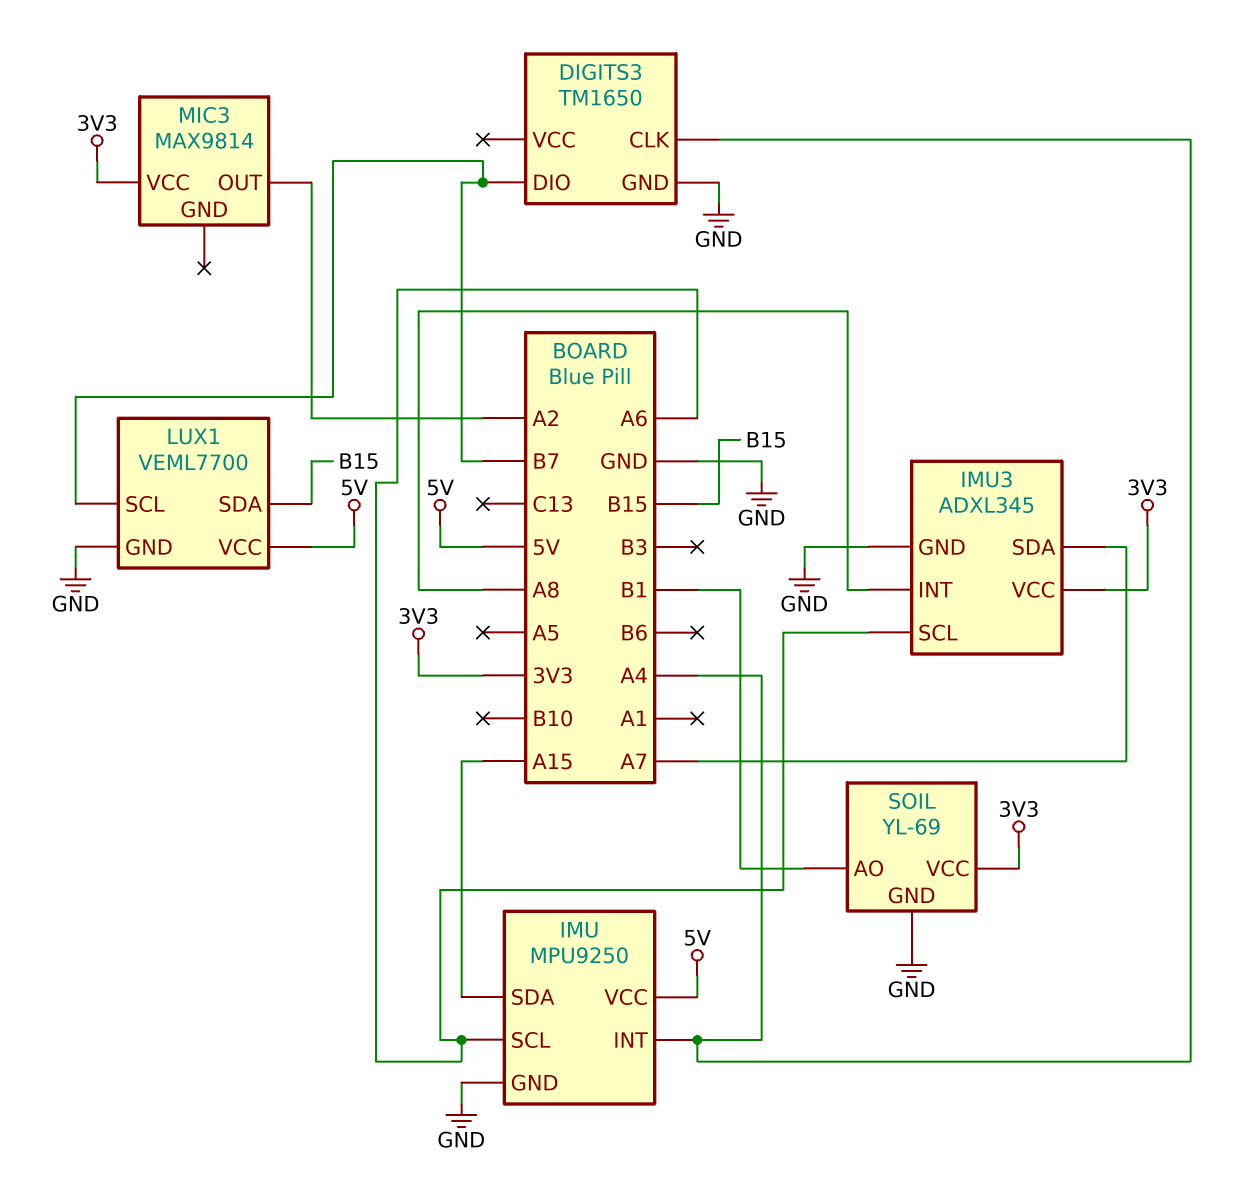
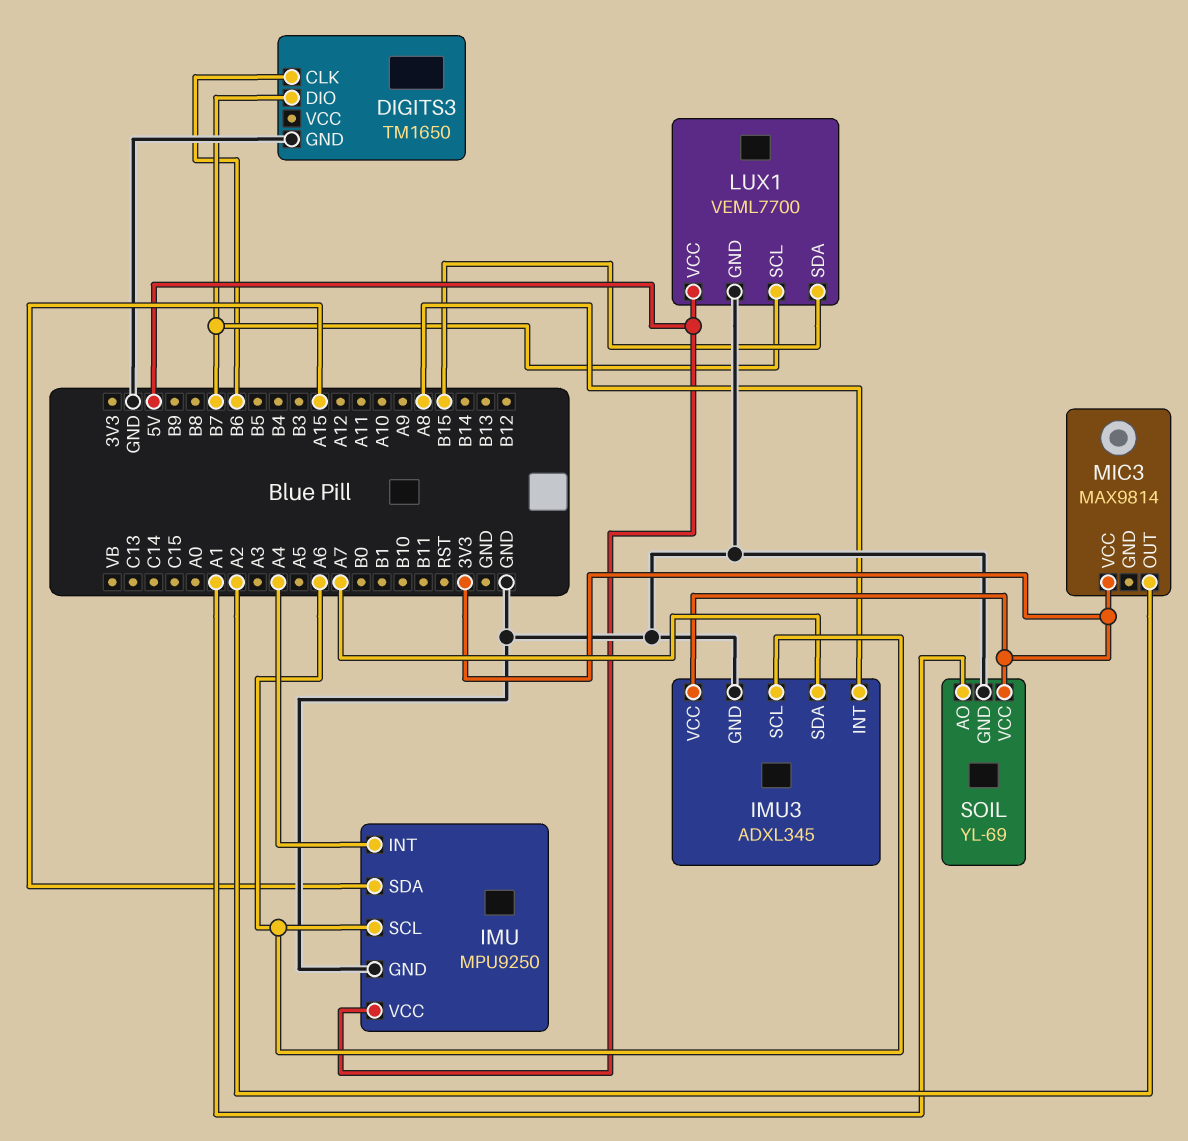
DIGITS3 pin CLK: A4 -> B6
SOIL pin AO: B1 -> A1

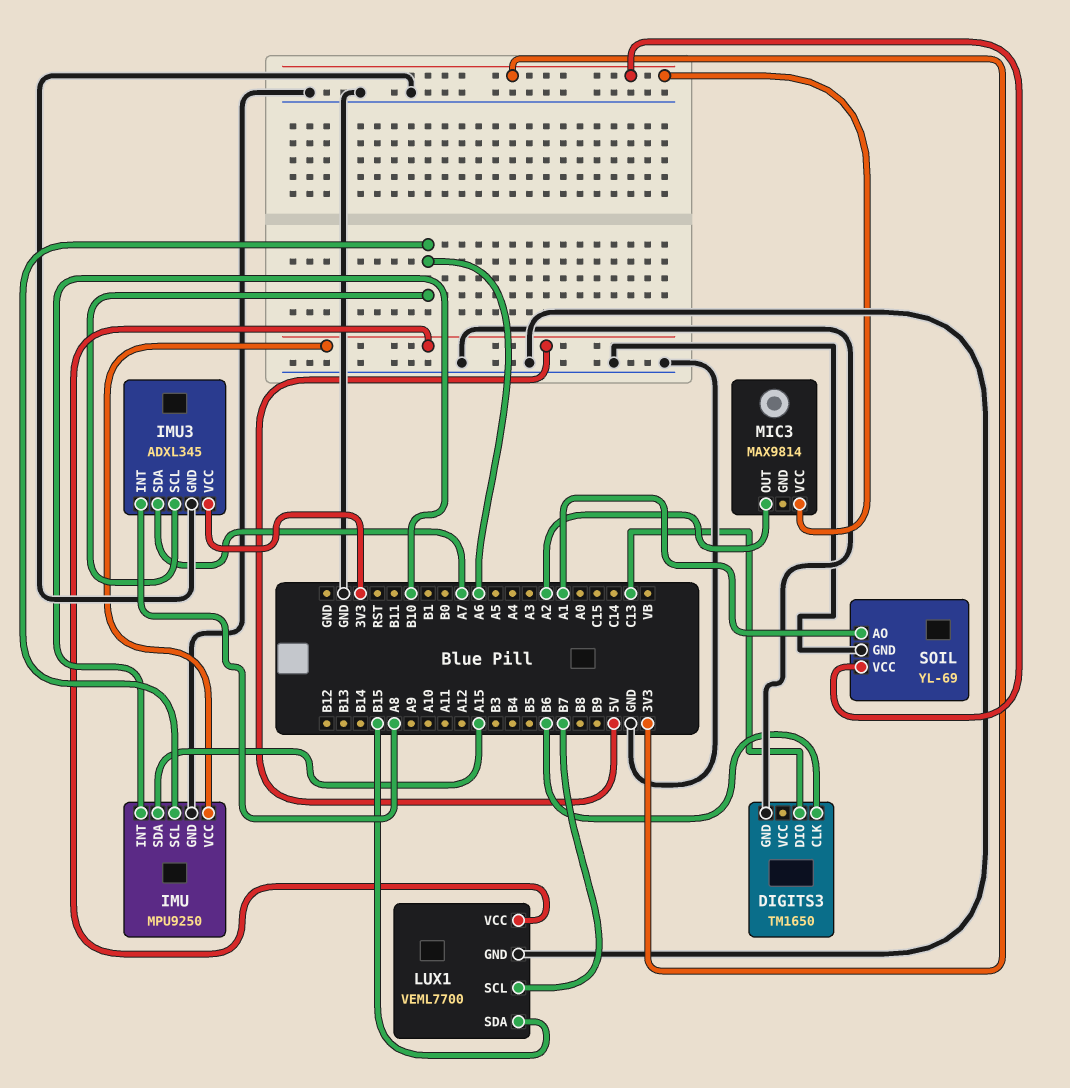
DIGITS3 pin DIO: B7 -> C13
IMU pin INT: A4 -> B10

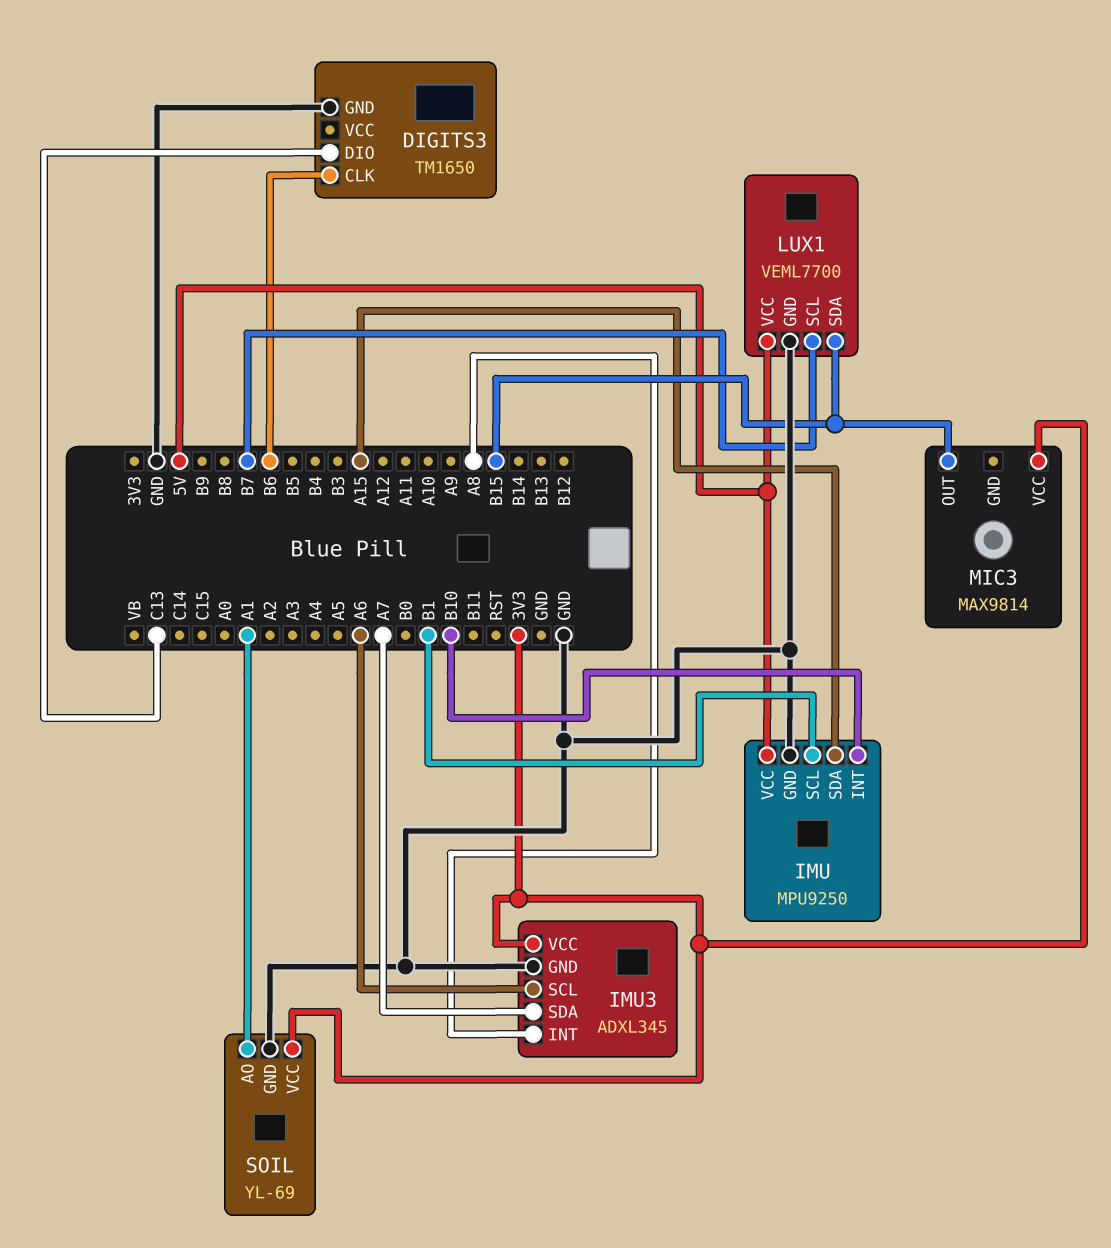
IMU pin SCL: A6 -> B1
MIC3 pin OUT: A2 -> B15

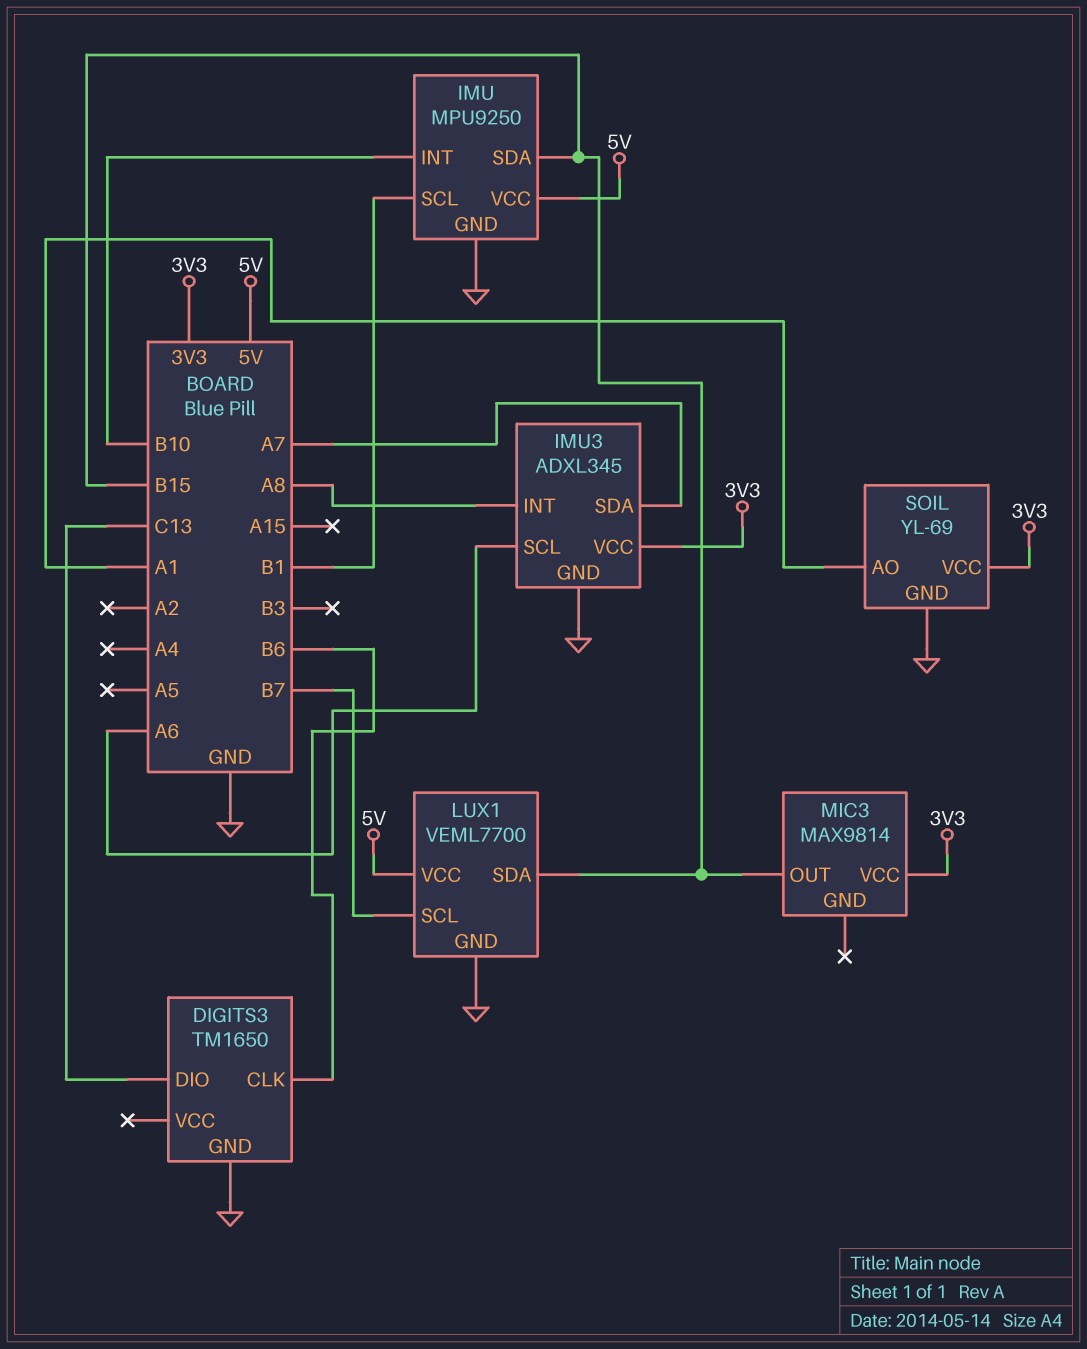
IMU pin SDA: A15 -> B15

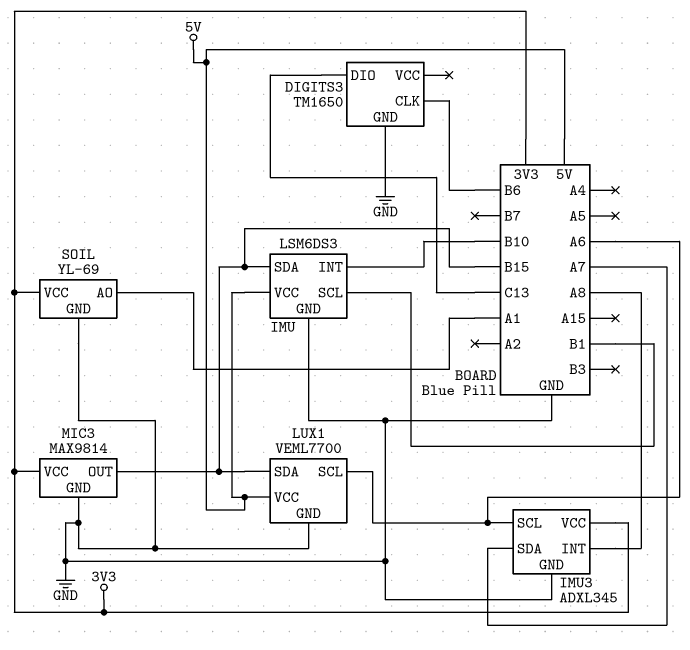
IMU: MPU9250 -> LSM6DS3
LUX1 pin SCL: B7 -> A6
MIC3 pin GND: none -> GND

